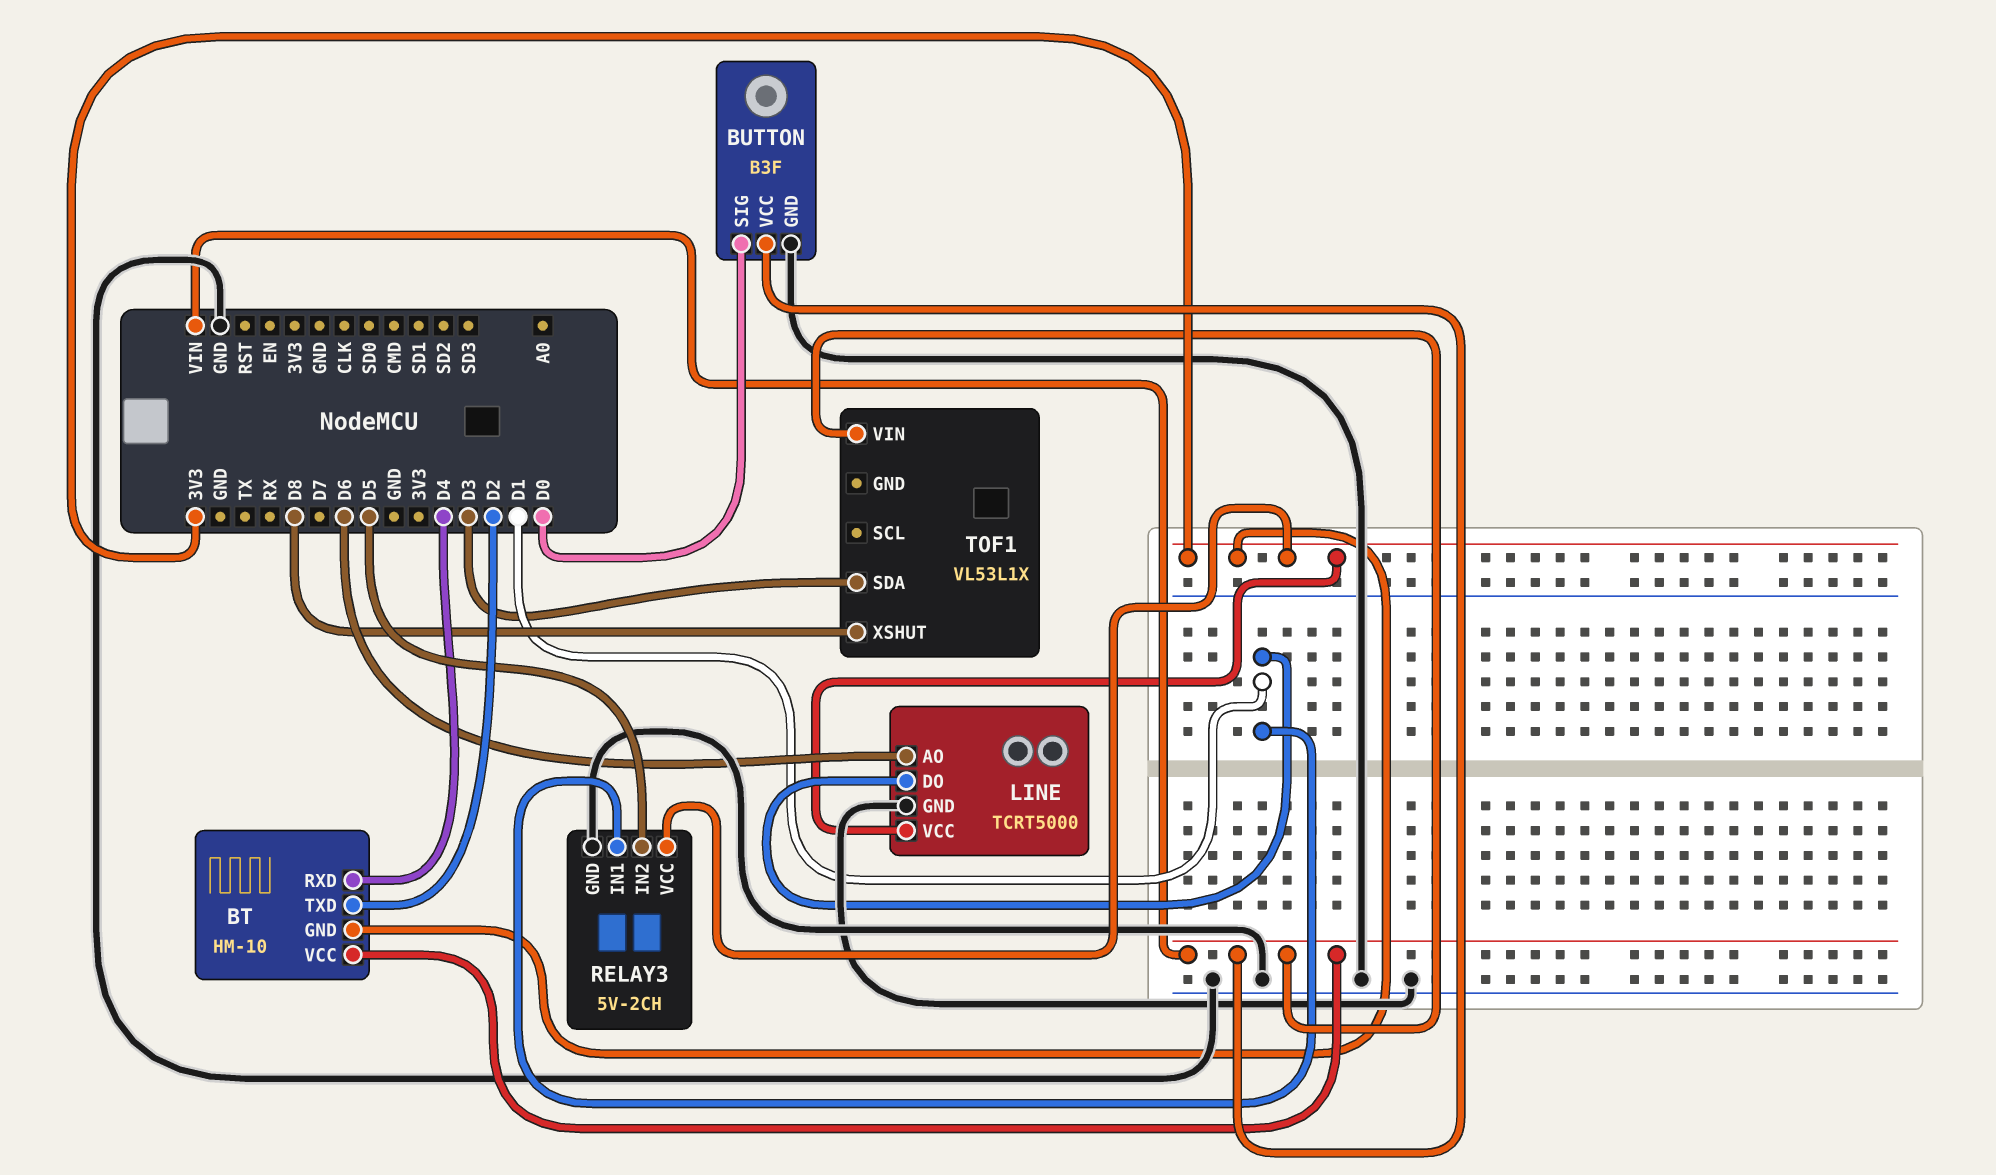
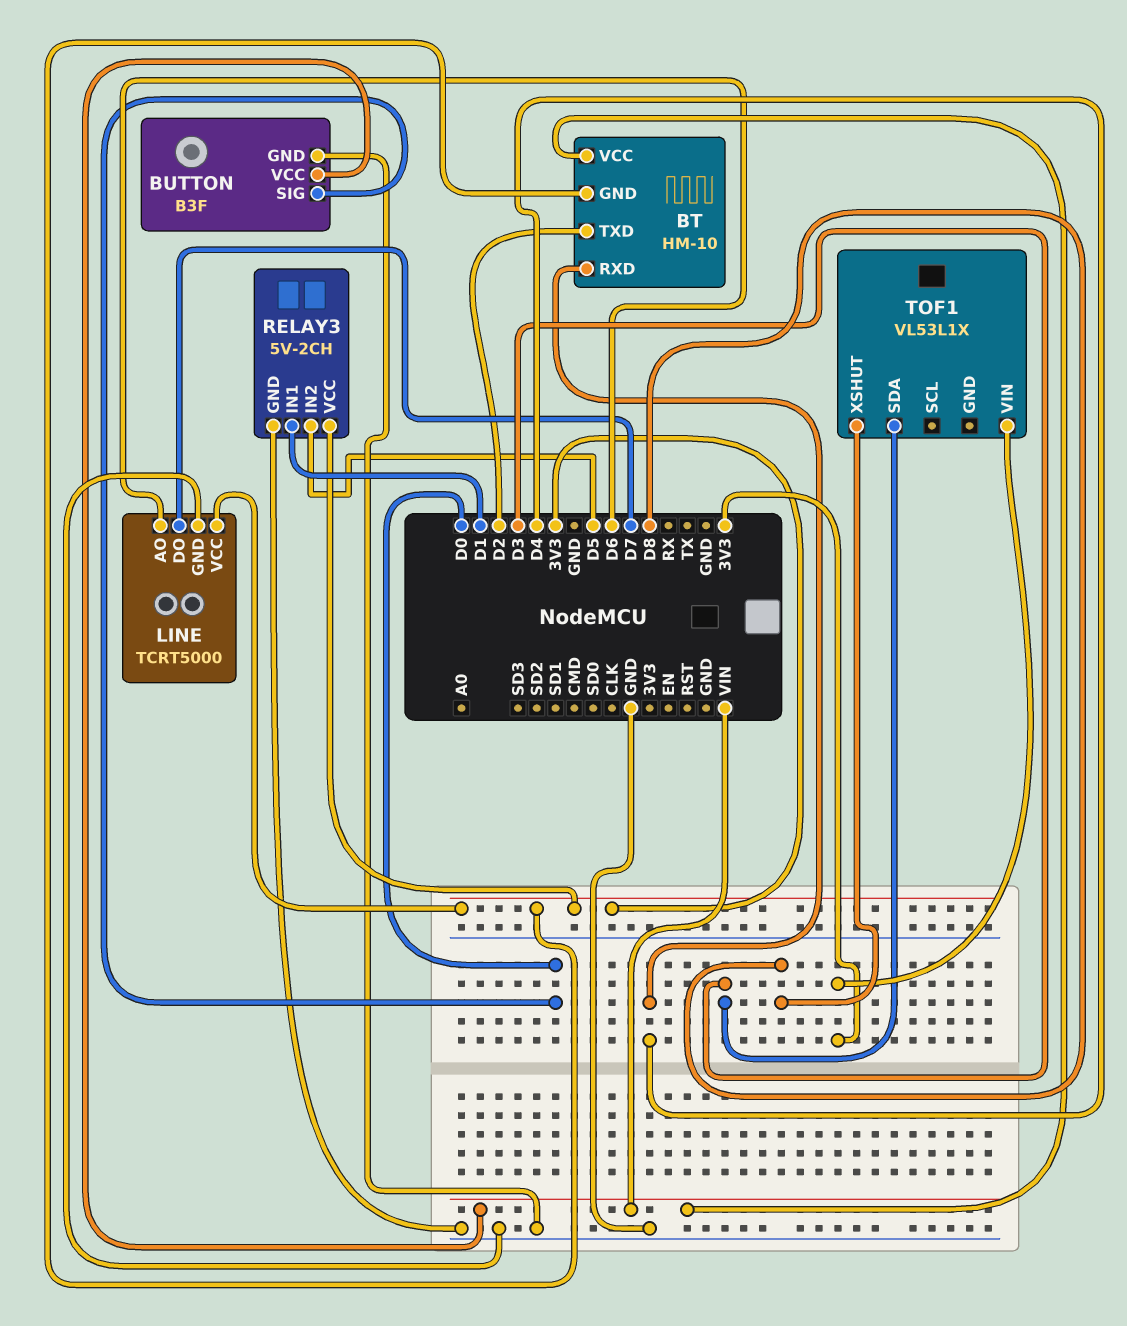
LINE pin DO: D1 -> D7
TOF1 pin VIN: VIN -> 3V3

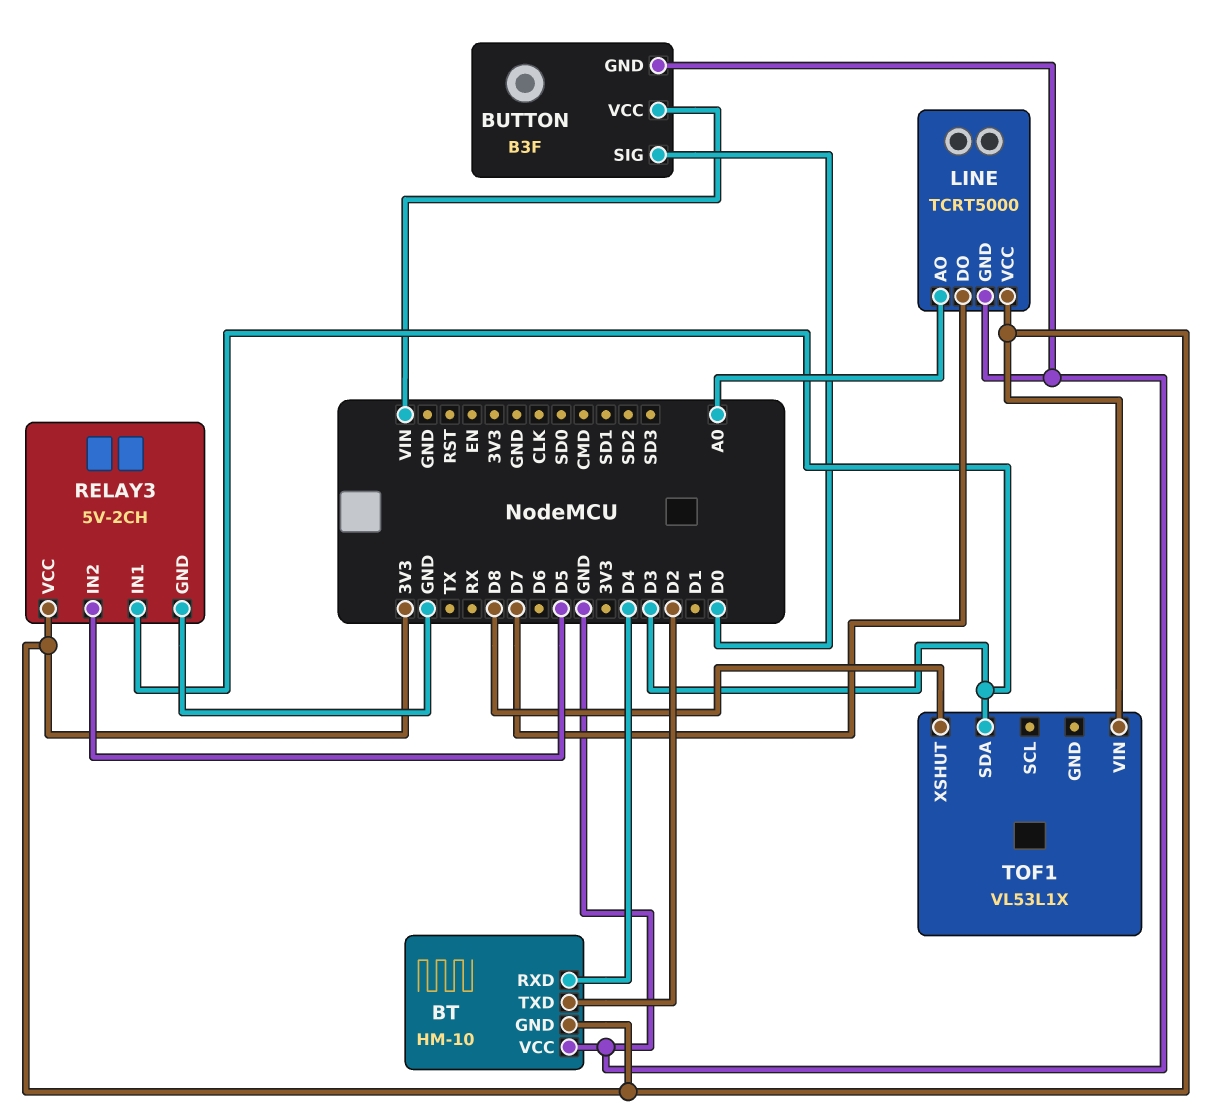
BT pin VCC: VIN -> GND
LINE pin AO: D6 -> A0
RELAY3 pin IN1: D1 -> D3

